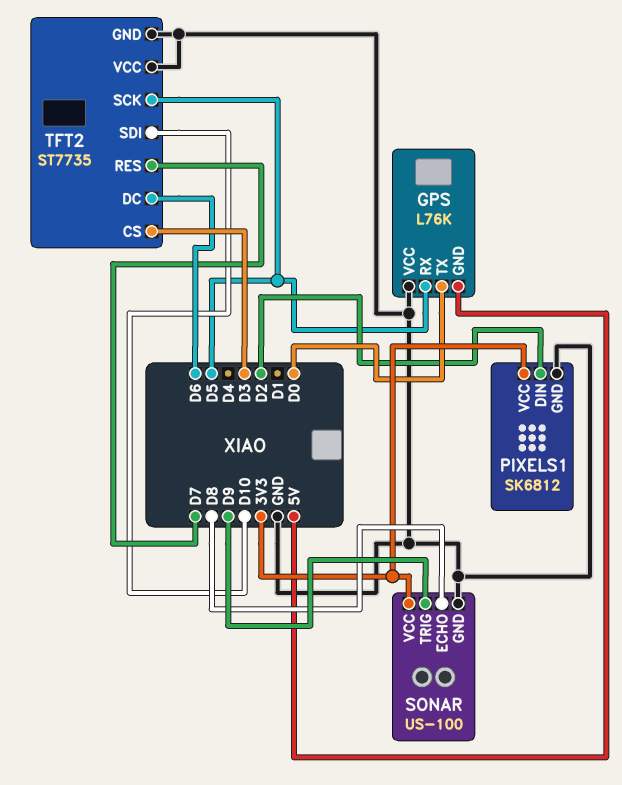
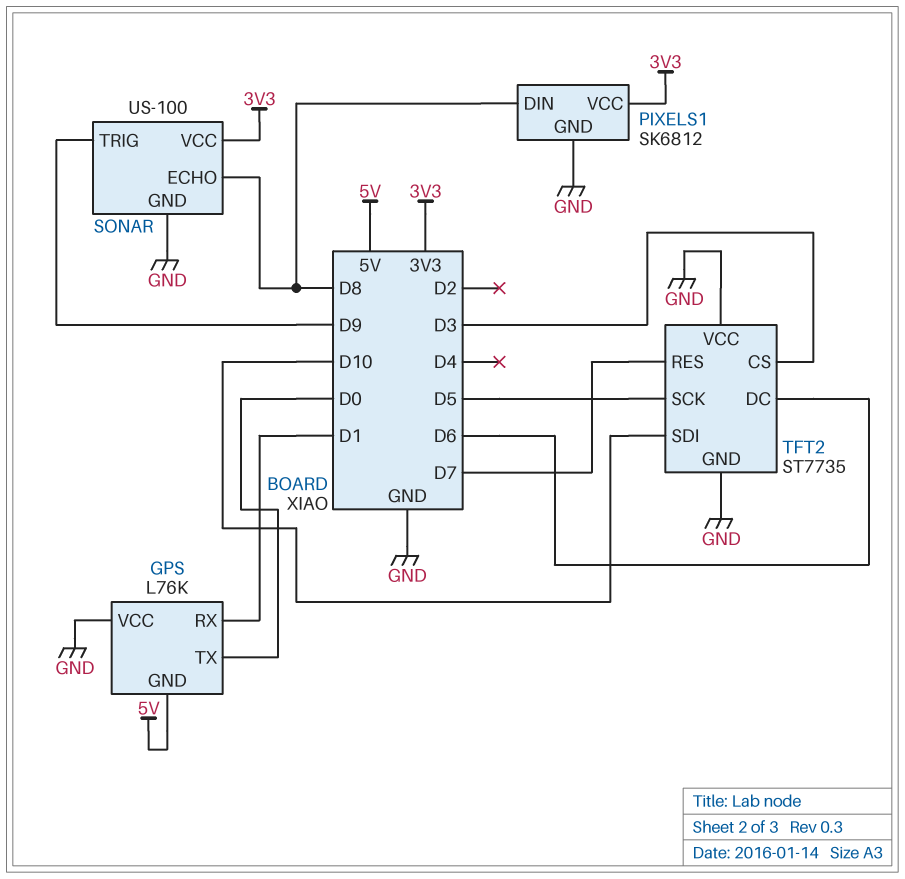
GPS pin RX: D5 -> D1
PIXELS1 pin DIN: D2 -> D8

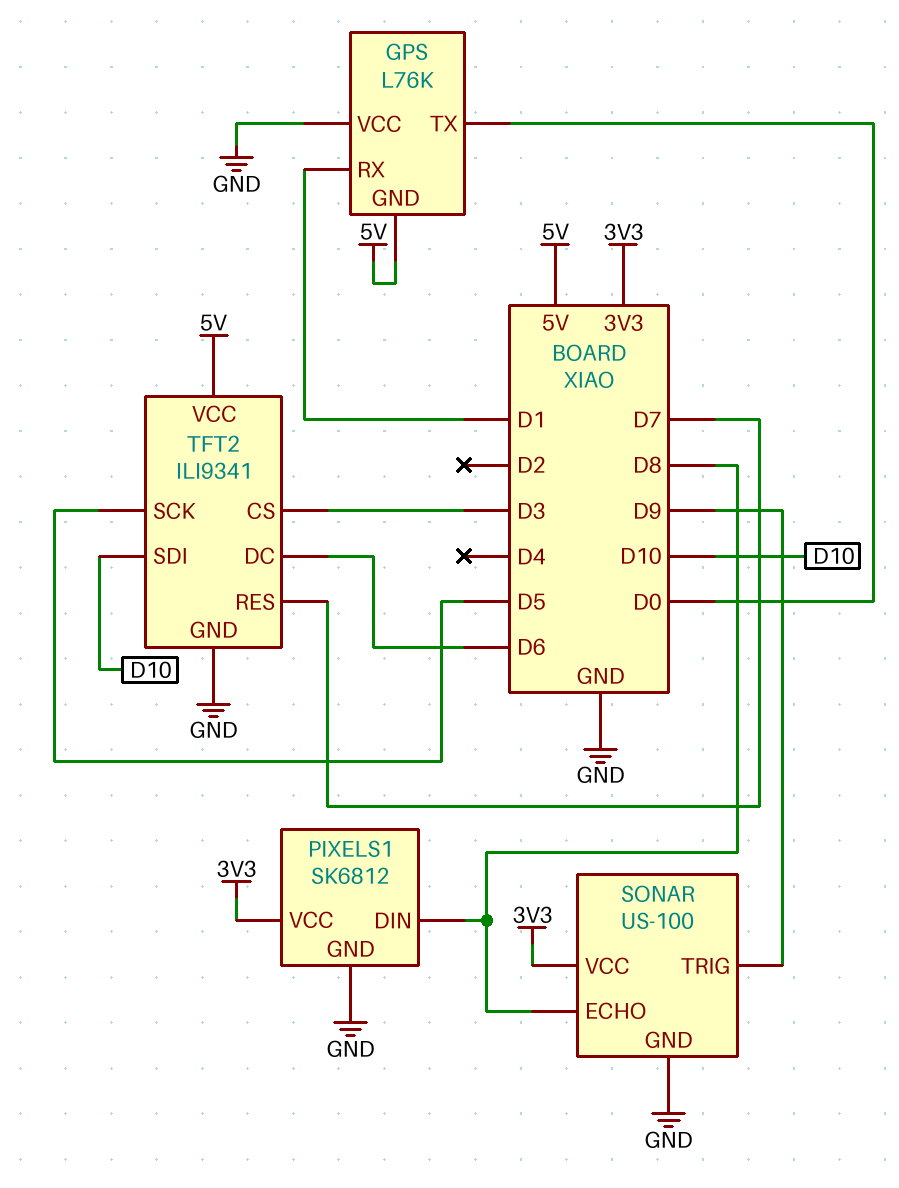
TFT2: ST7735 -> ILI9341
TFT2 pin VCC: GND -> 5V

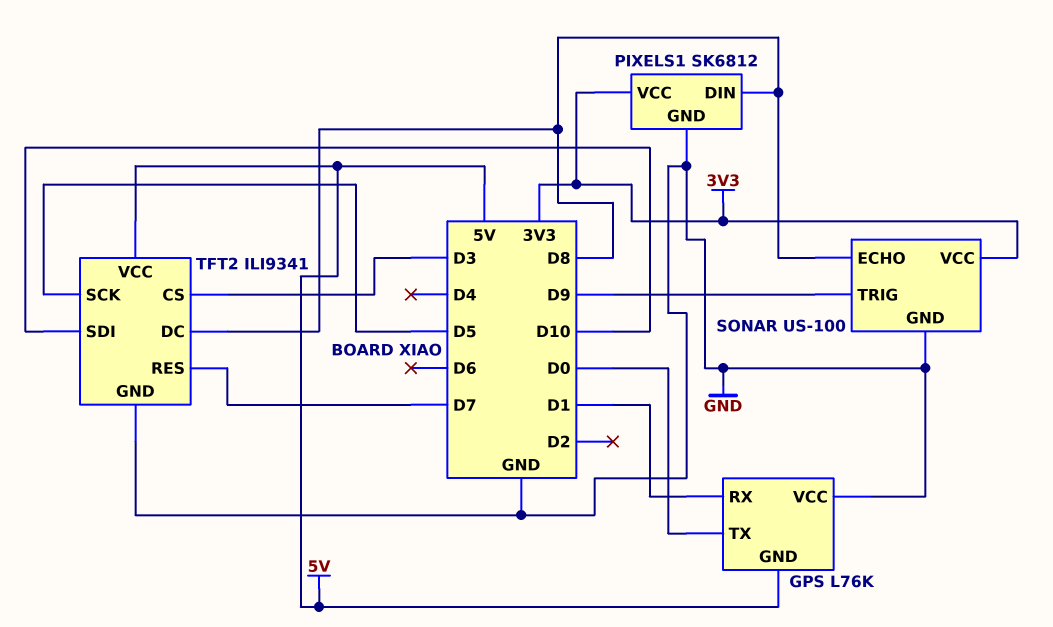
TFT2 pin DC: D6 -> D8

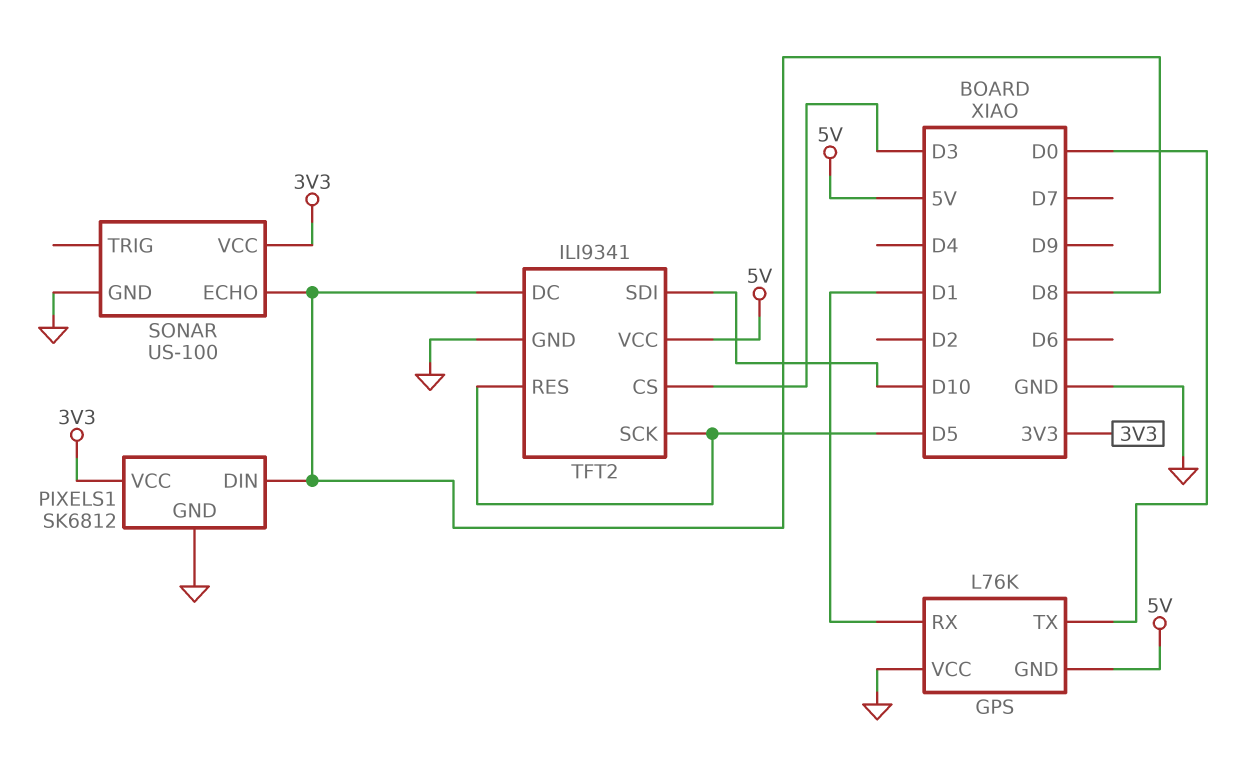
SONAR pin TRIG: D9 -> none
TFT2 pin RES: D7 -> D5

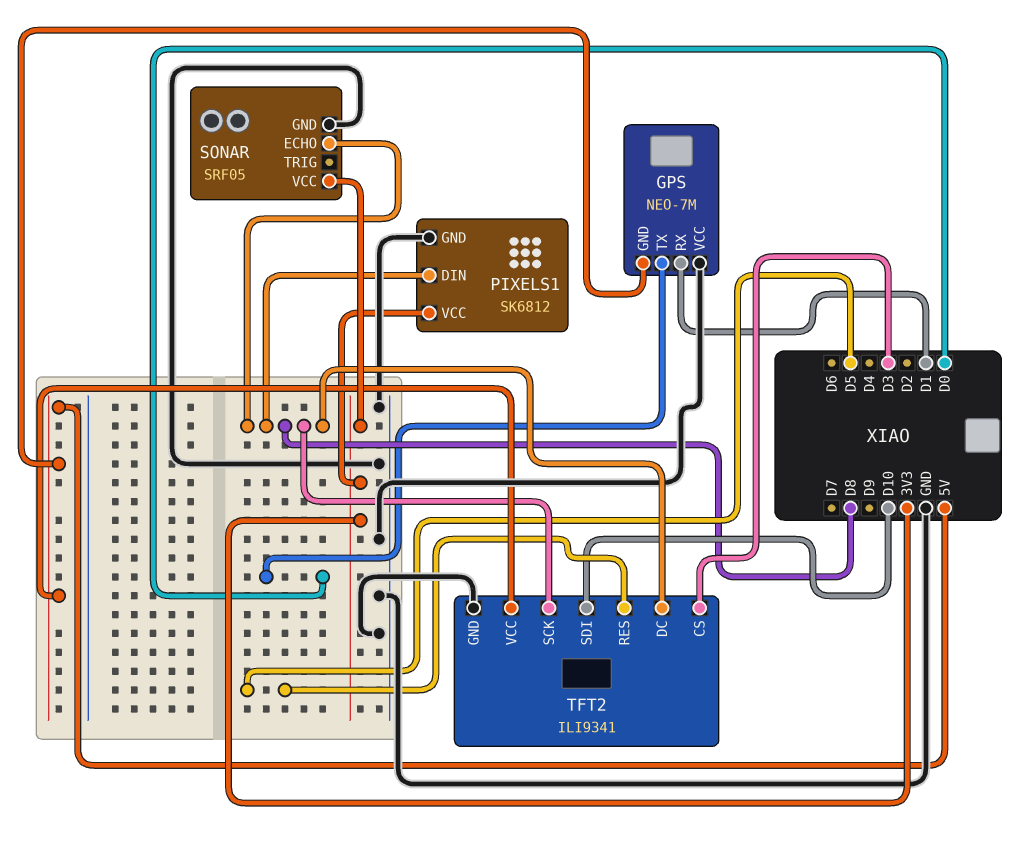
GPS: L76K -> NEO-7M
SONAR: US-100 -> SRF05
TFT2 pin SCK: D5 -> D8

